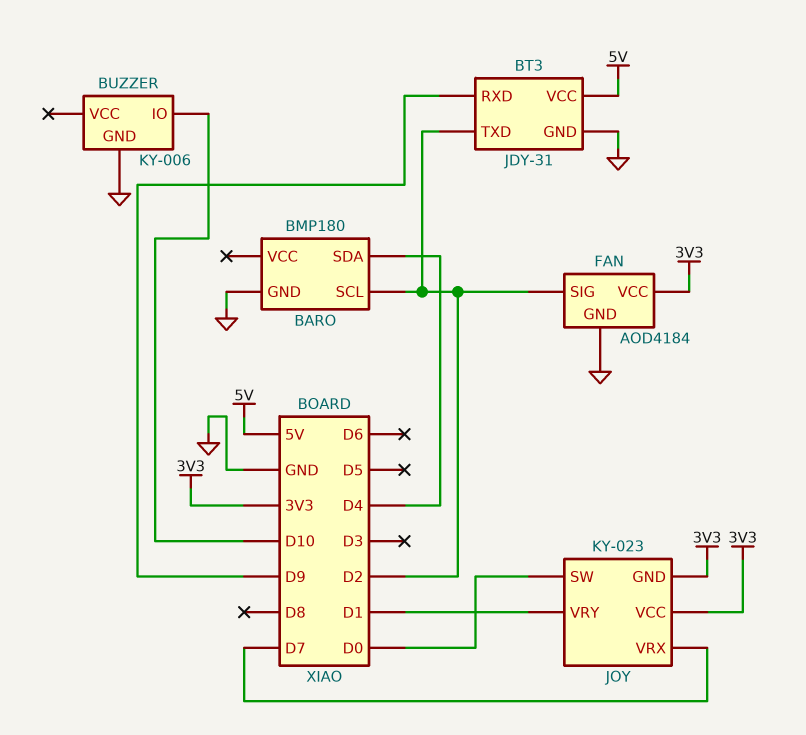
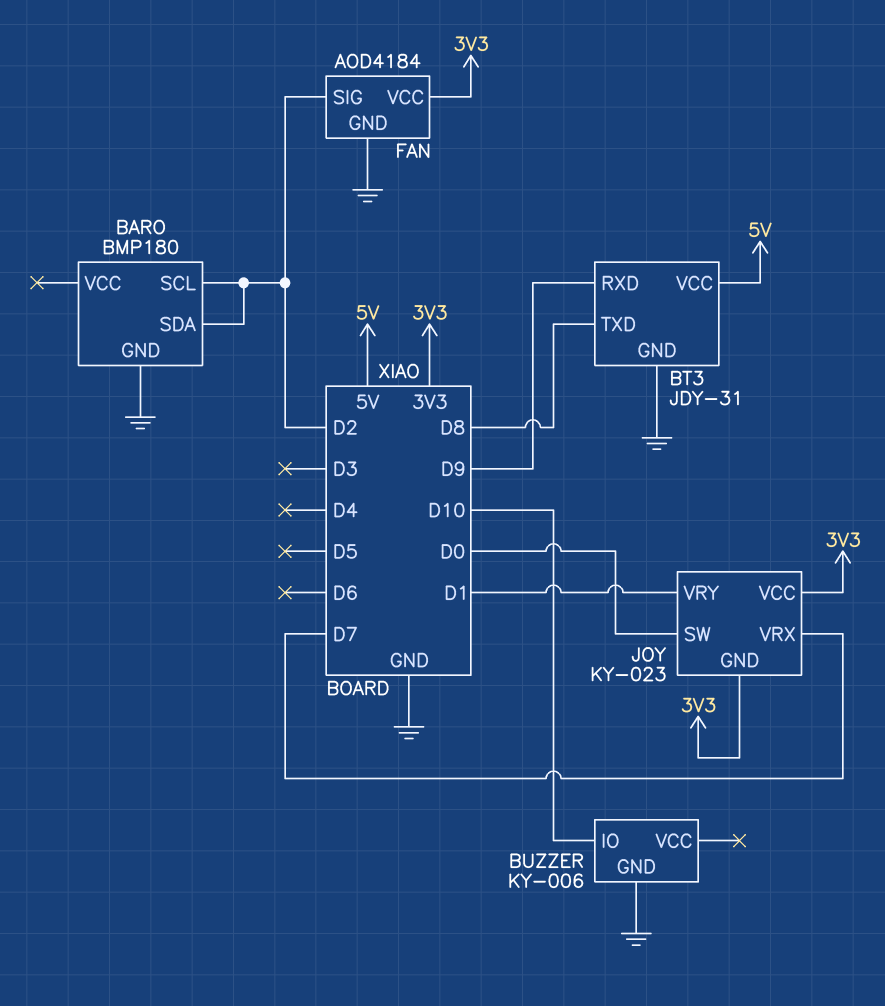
BARO pin SDA: D4 -> D2
BT3 pin TXD: D2 -> D8

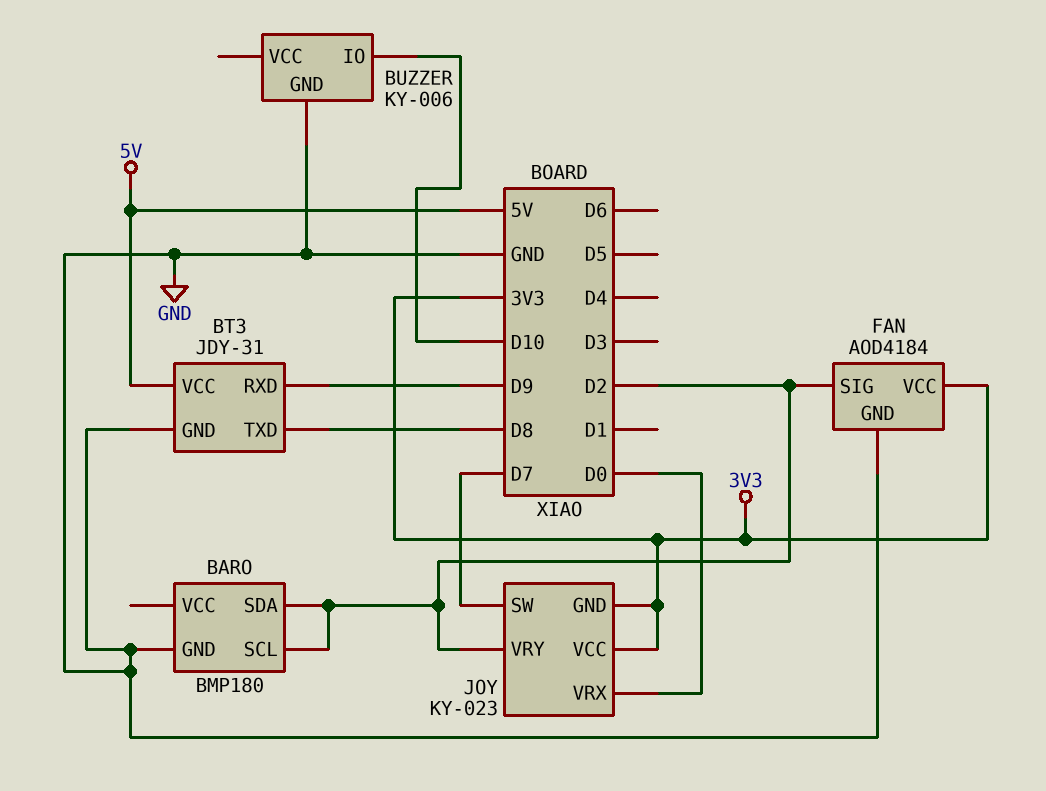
JOY pin SW: D0 -> D7
JOY pin VRX: D7 -> D0
JOY pin VRY: D1 -> D2

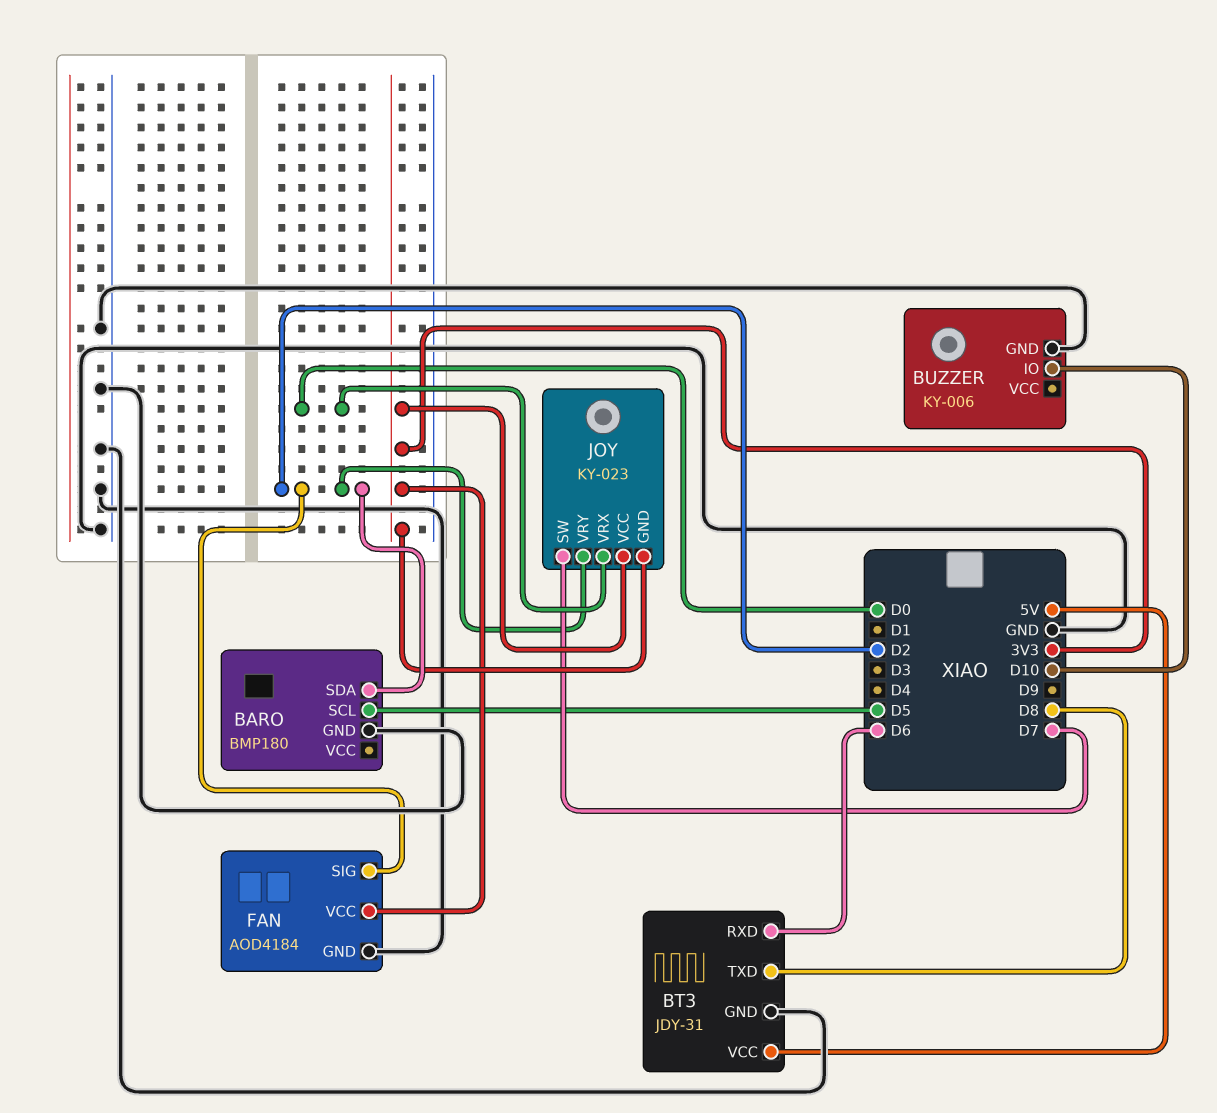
BARO pin SCL: D2 -> D5
BT3 pin RXD: D9 -> D6

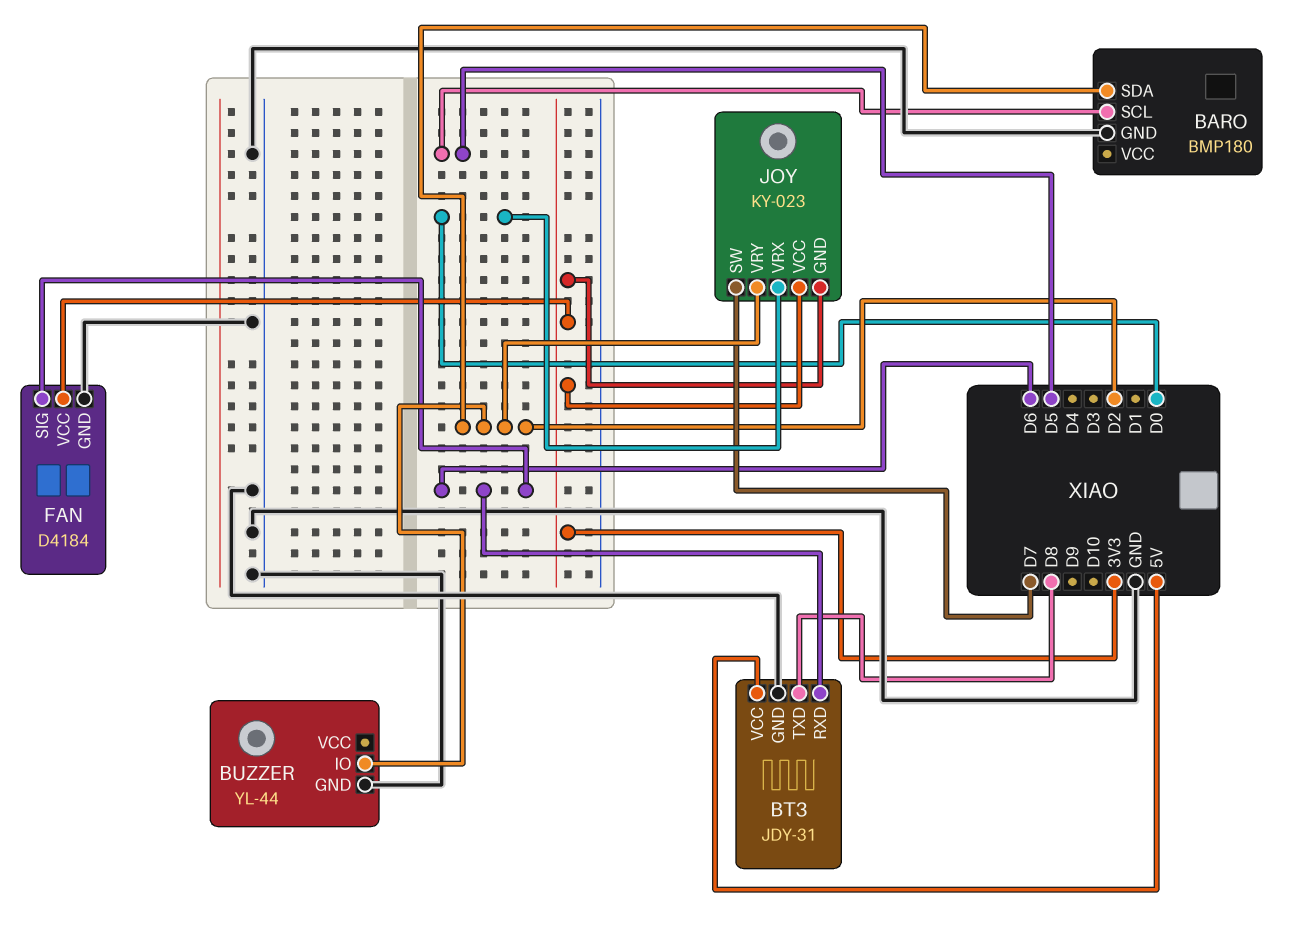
BUZZER: KY-006 -> YL-44
BUZZER pin IO: D10 -> D2
FAN: AOD4184 -> D4184
FAN pin SIG: D2 -> D6

